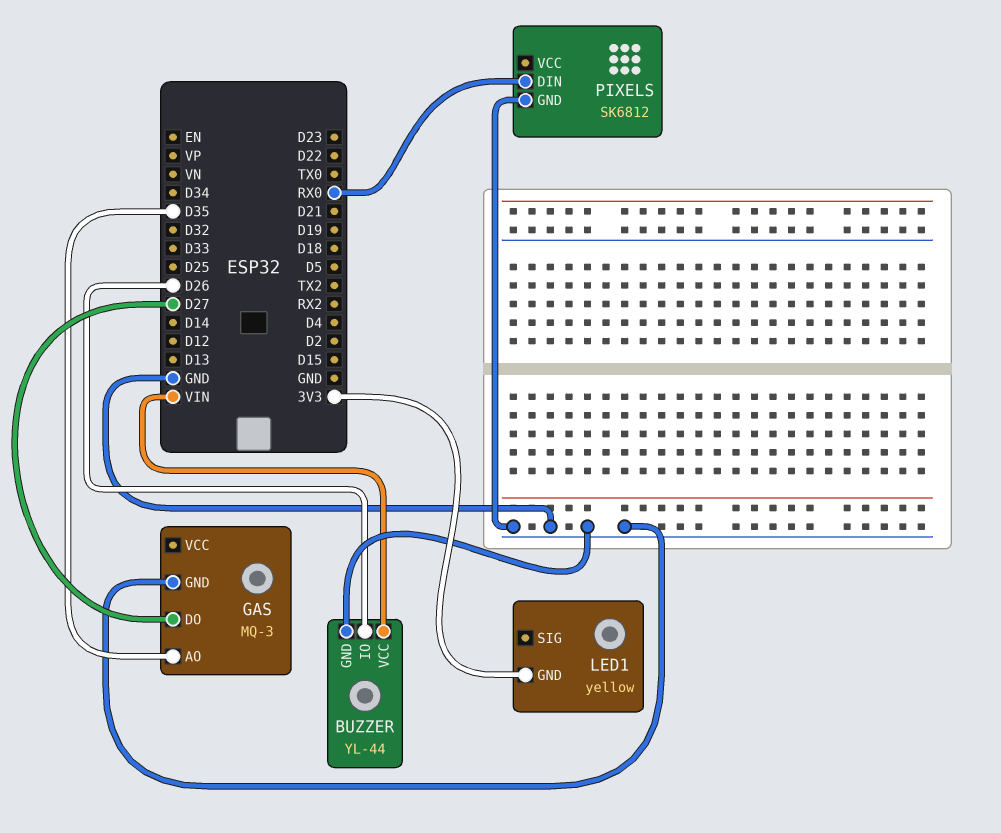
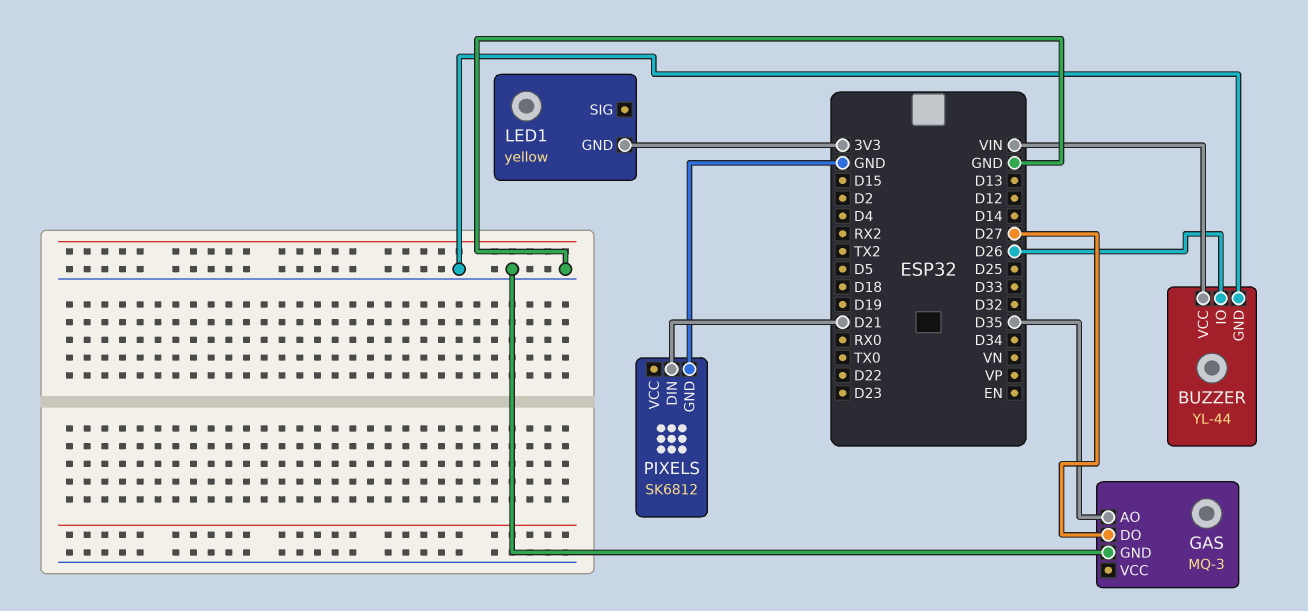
PIXELS pin DIN: RX0 -> D21

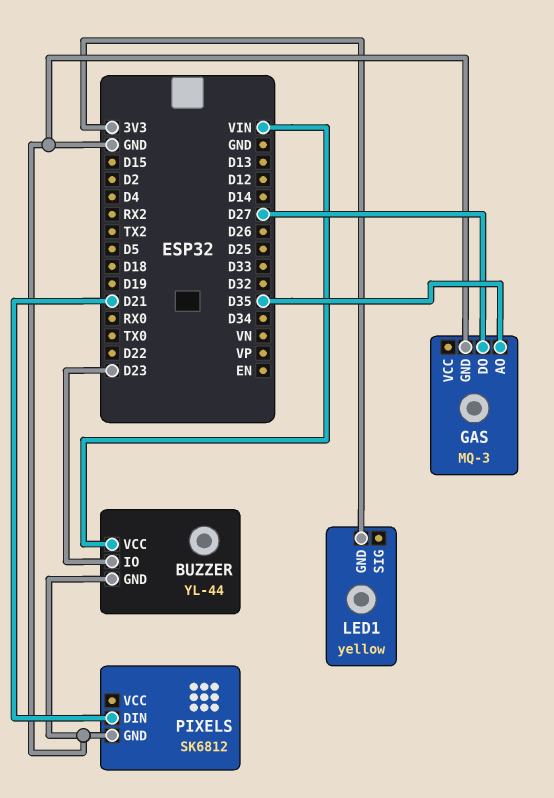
BUZZER pin IO: D26 -> D23

